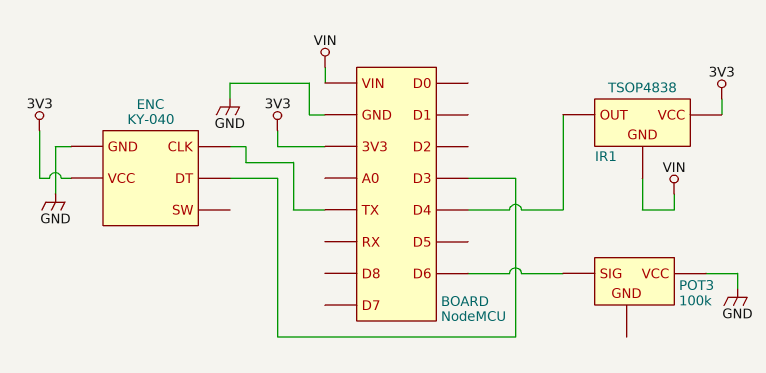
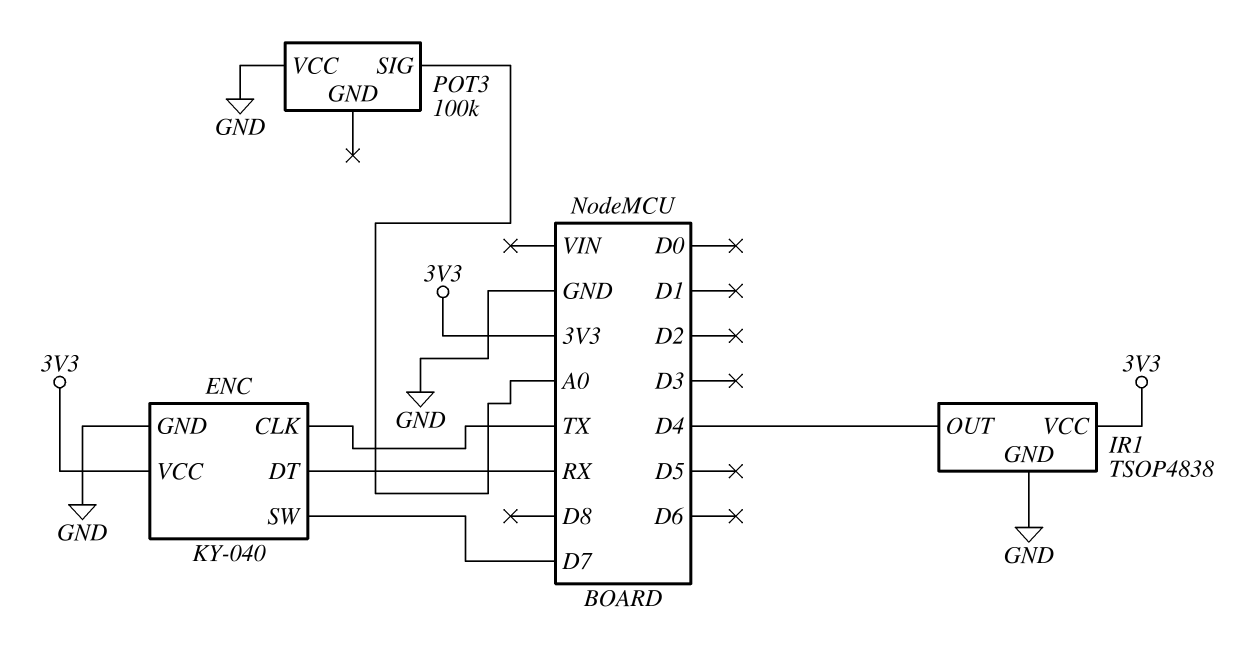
ENC pin DT: D3 -> RX
ENC pin SW: none -> D7
IR1 pin GND: VIN -> GND
POT3 pin SIG: D6 -> A0

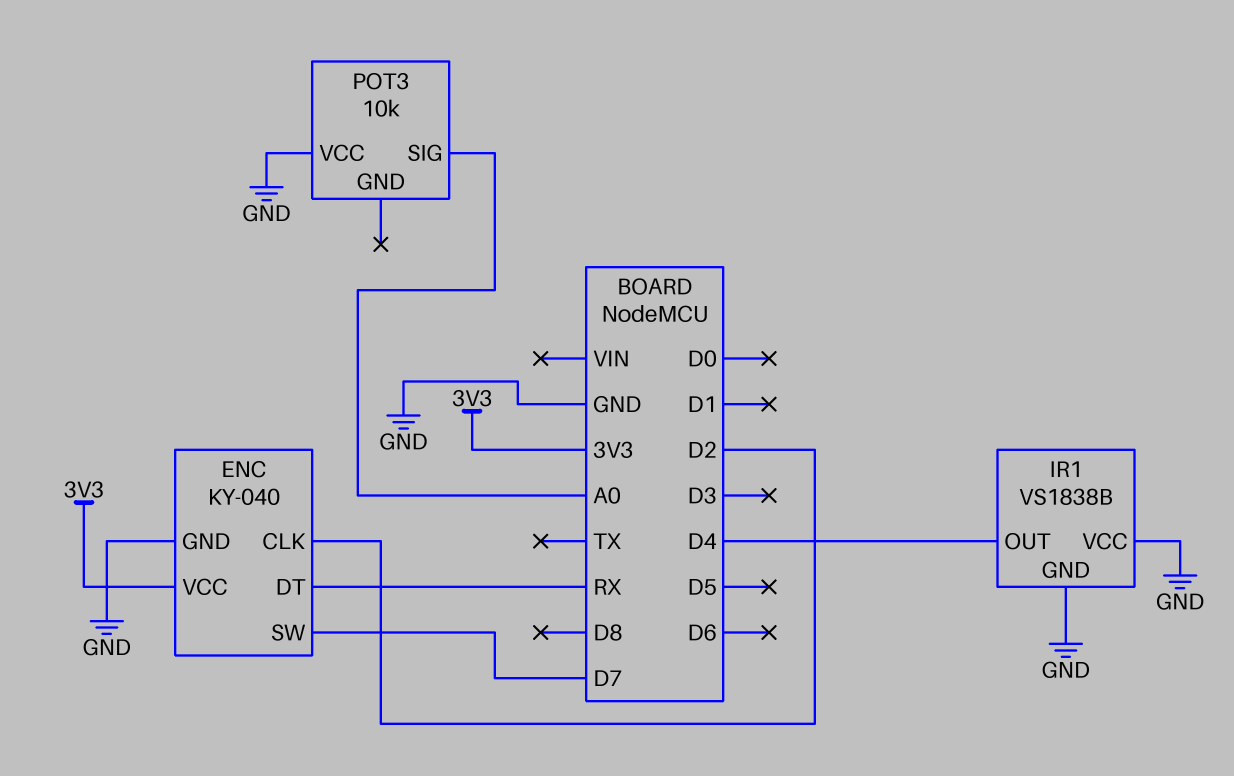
ENC pin CLK: TX -> D2
IR1: TSOP4838 -> VS1838B
IR1 pin VCC: 3V3 -> GND
POT3: 100k -> 10k

